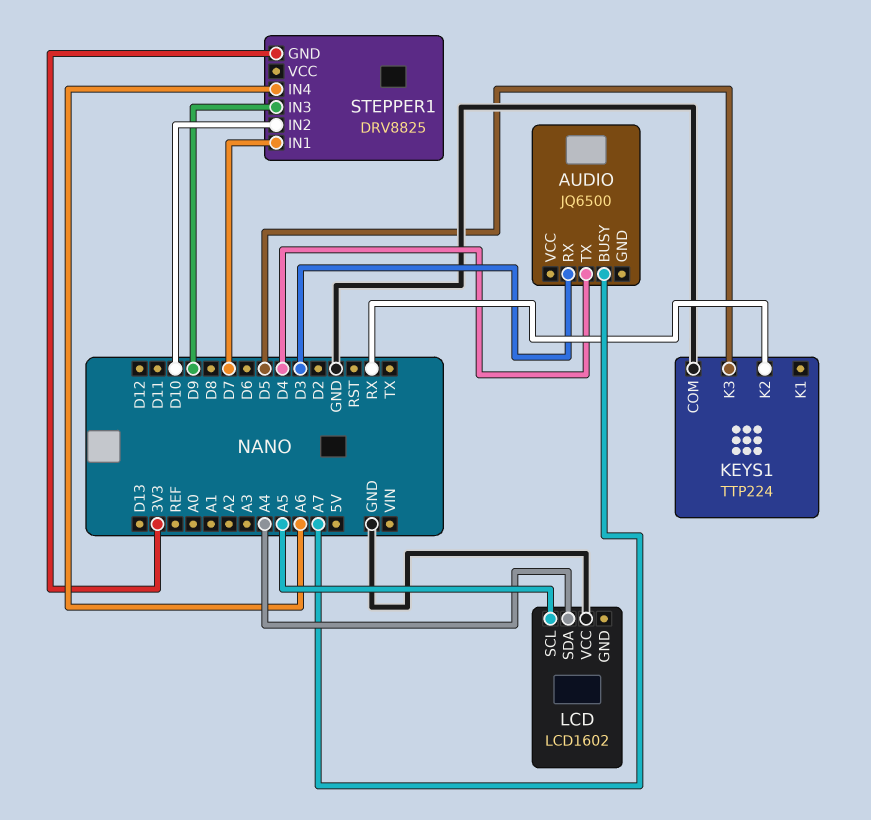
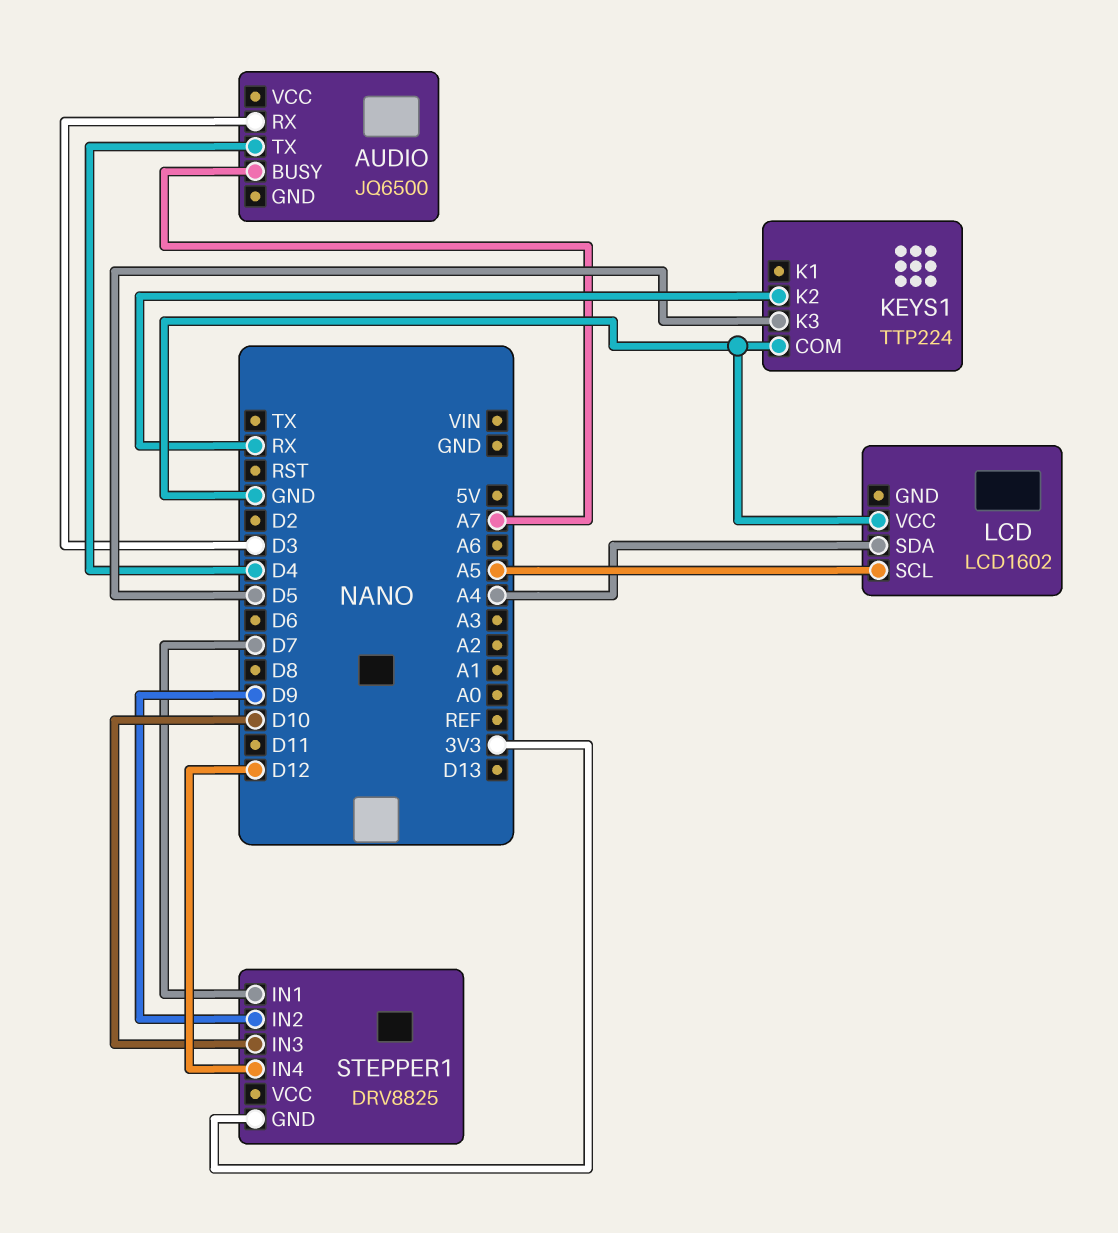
STEPPER1 pin IN2: D10 -> D9
STEPPER1 pin IN3: D9 -> D10
STEPPER1 pin IN4: A6 -> D12

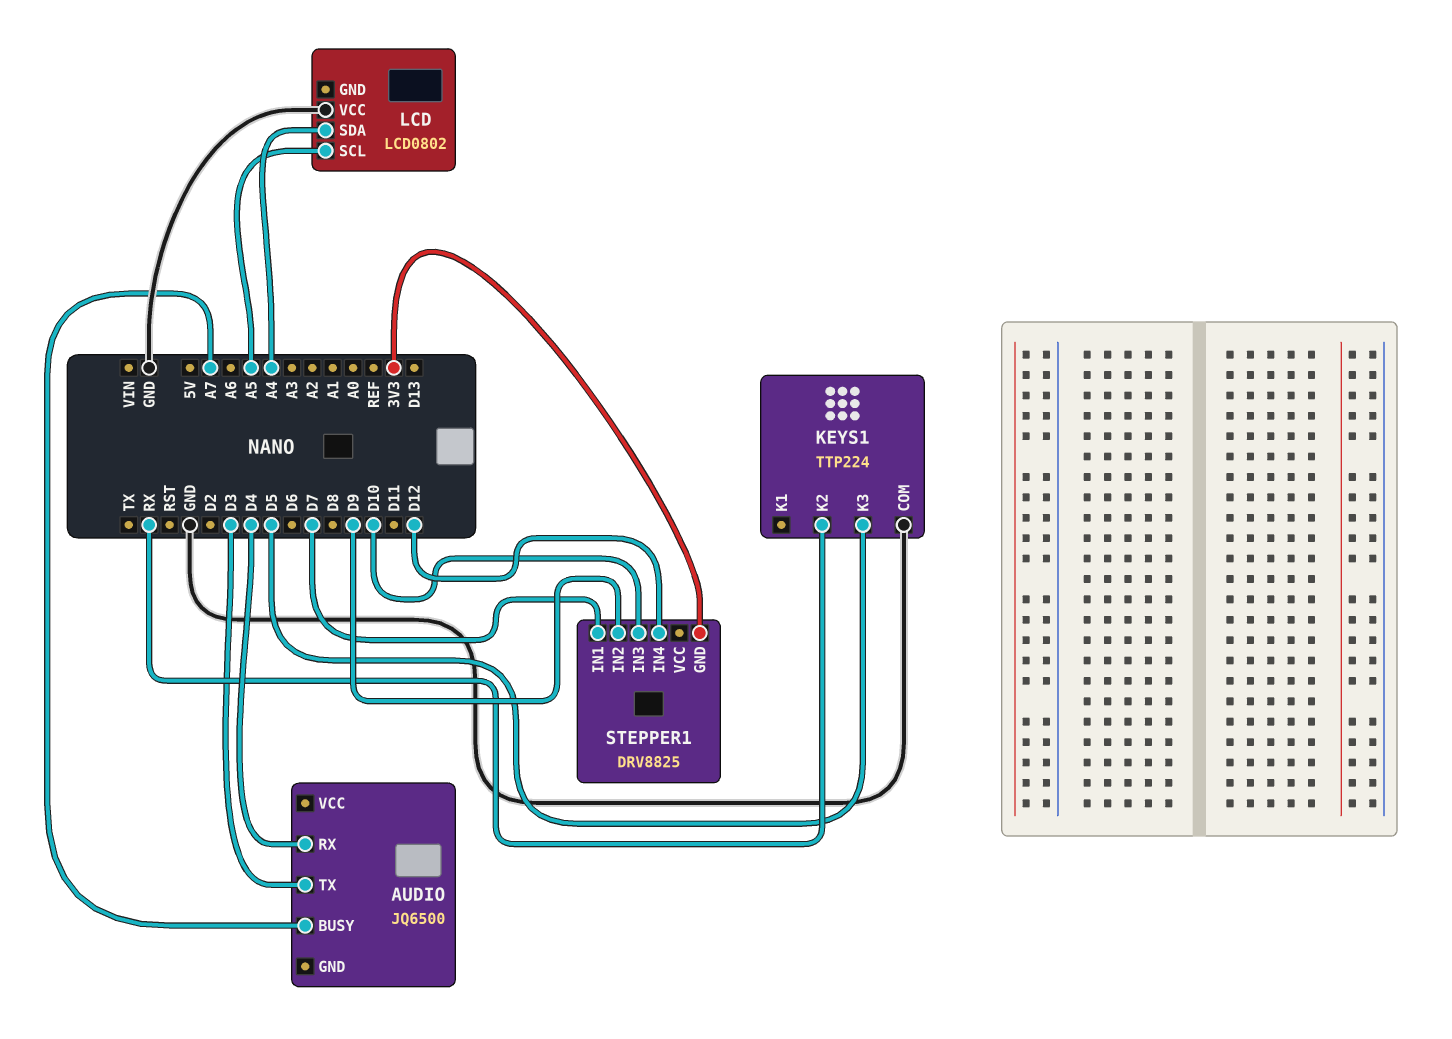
AUDIO pin RX: D3 -> D4
AUDIO pin TX: D4 -> D3
LCD: LCD1602 -> LCD0802

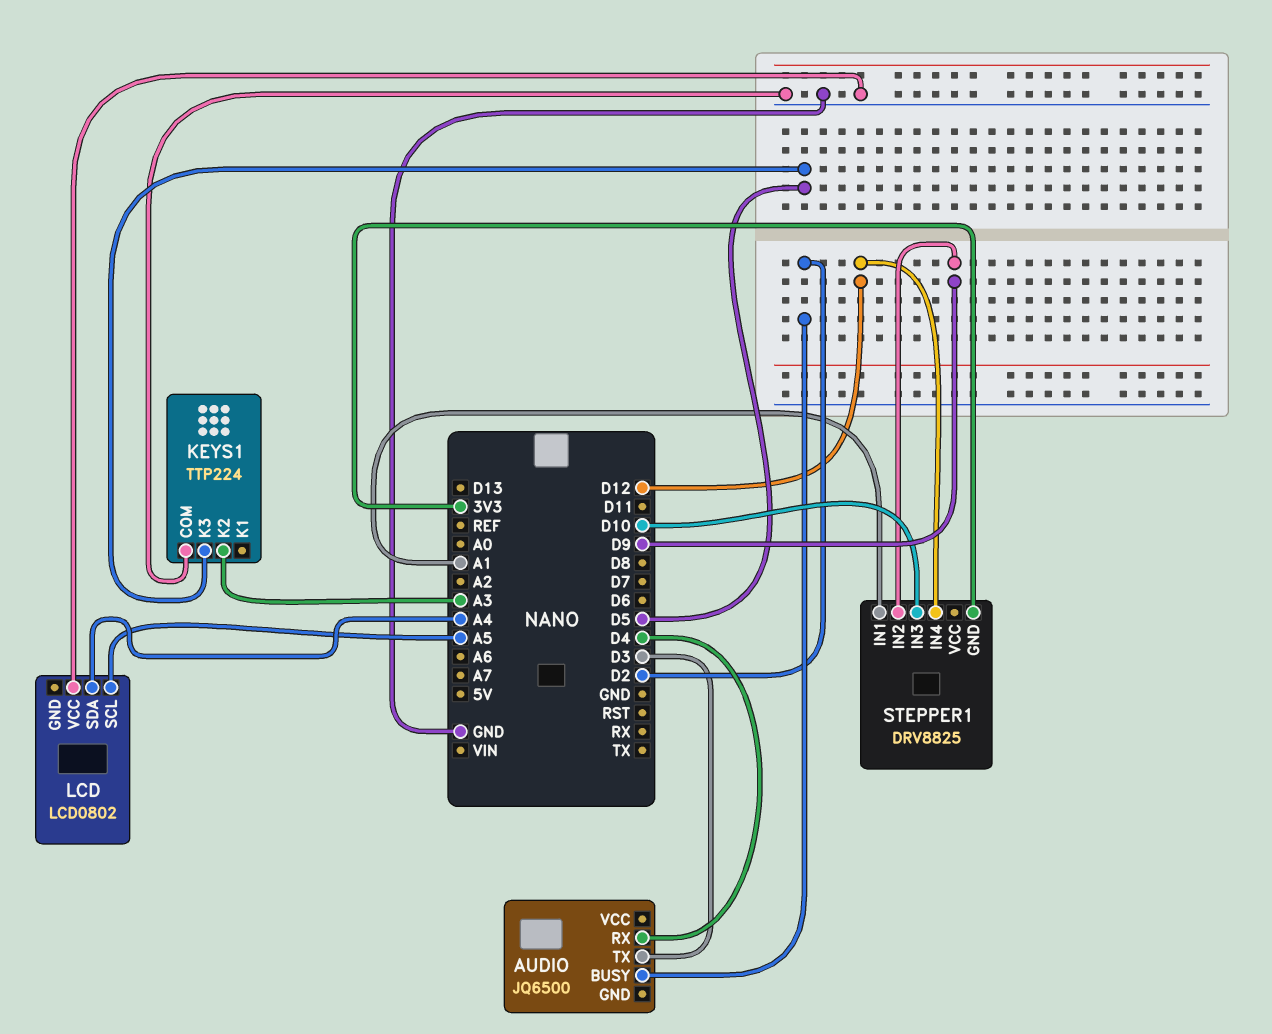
AUDIO pin BUSY: A7 -> D2
KEYS1 pin K2: RX -> A3
STEPPER1 pin IN1: D7 -> A1

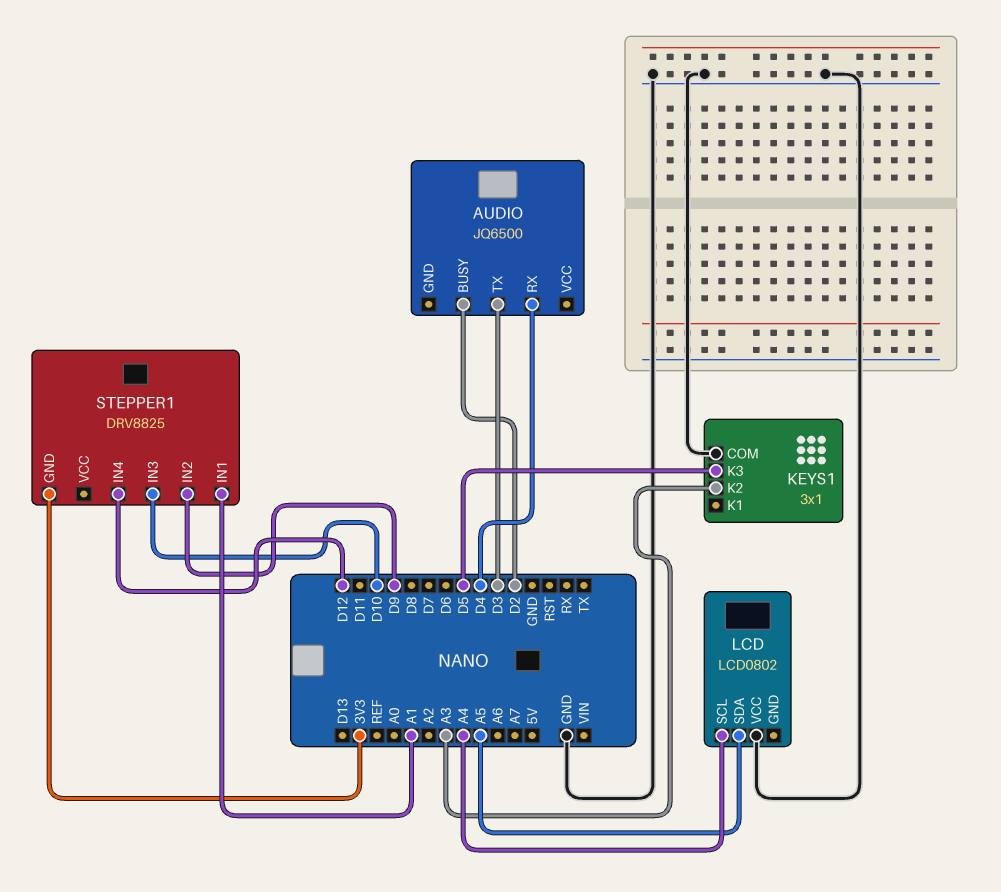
KEYS1: TTP224 -> 3x1
LCD pin SCL: A5 -> A4
LCD pin SDA: A4 -> A5

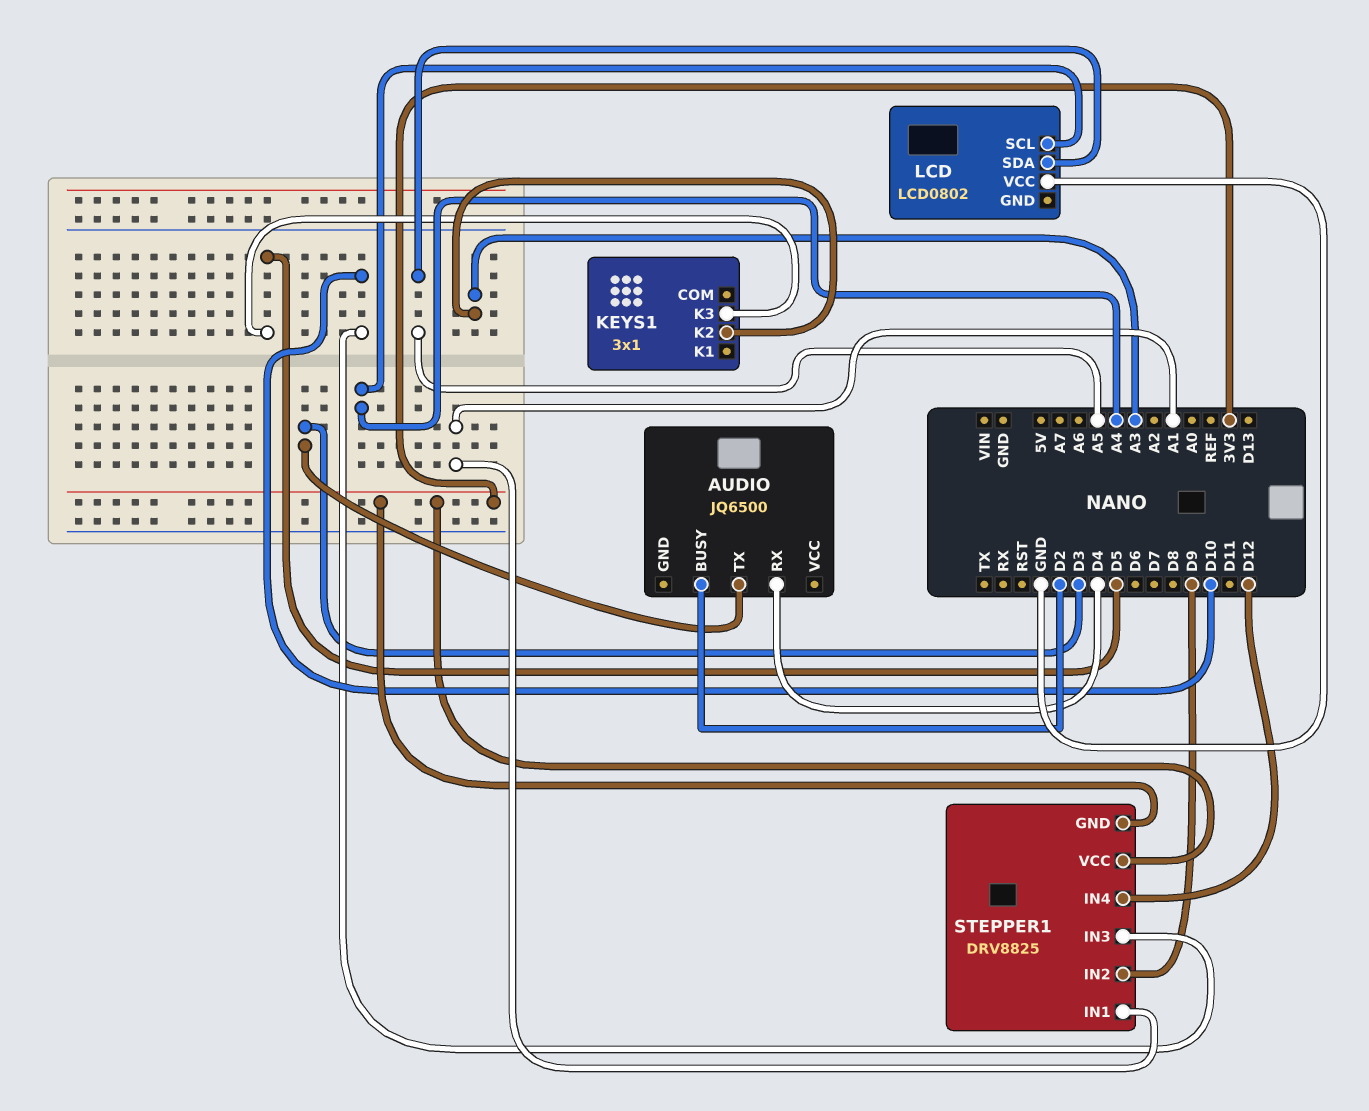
KEYS1 pin COM: GND -> none
STEPPER1 pin VCC: none -> 3V3

